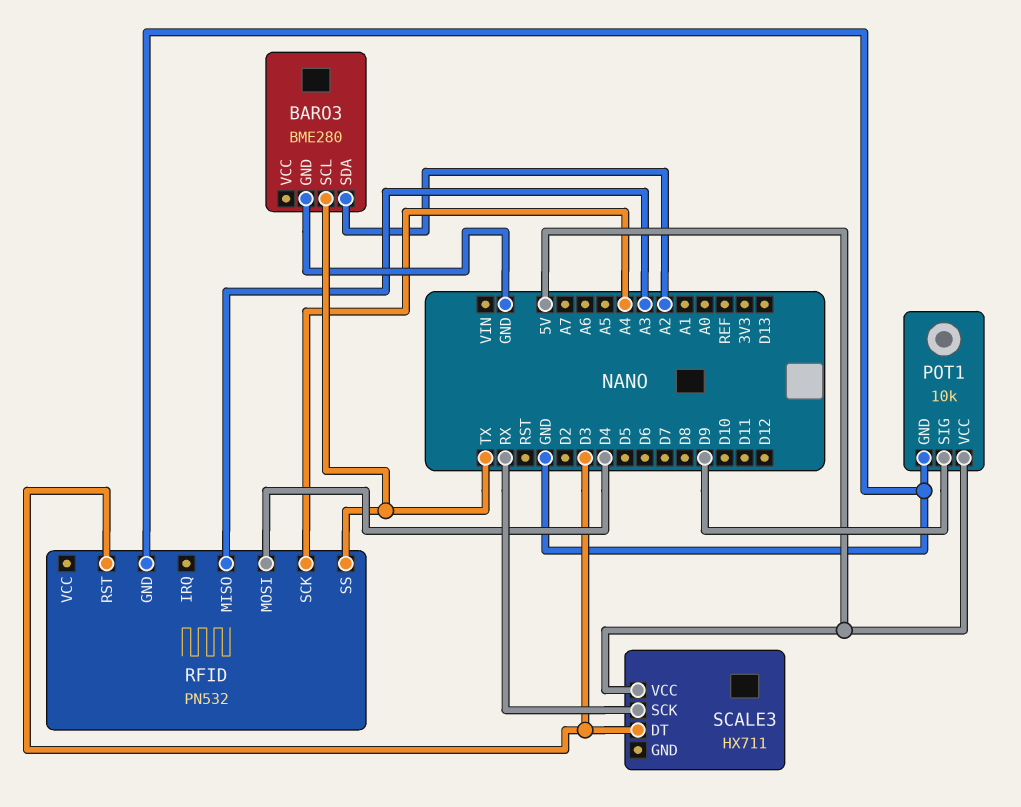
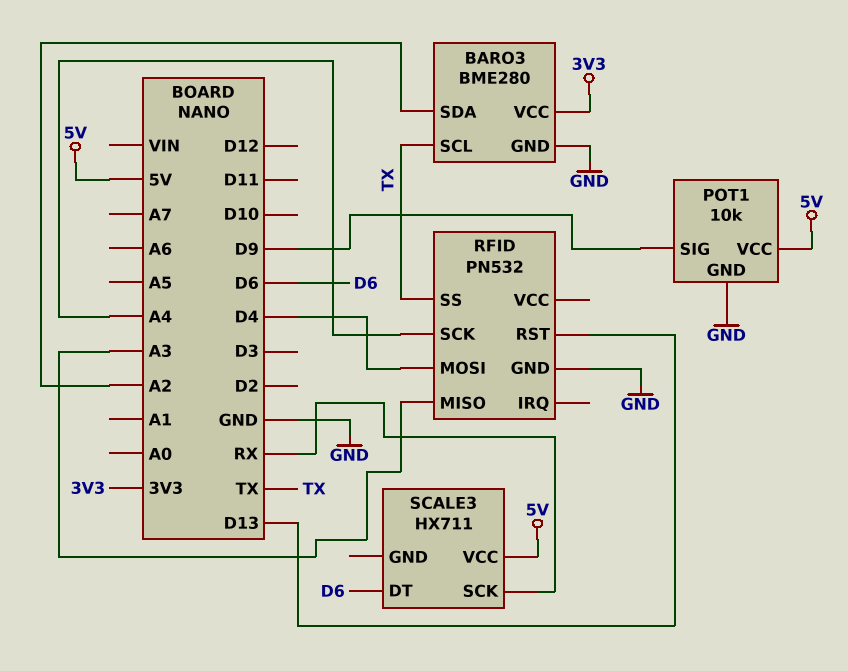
BARO3 pin VCC: none -> 3V3
RFID pin RST: D3 -> D13
SCALE3 pin DT: D3 -> D6

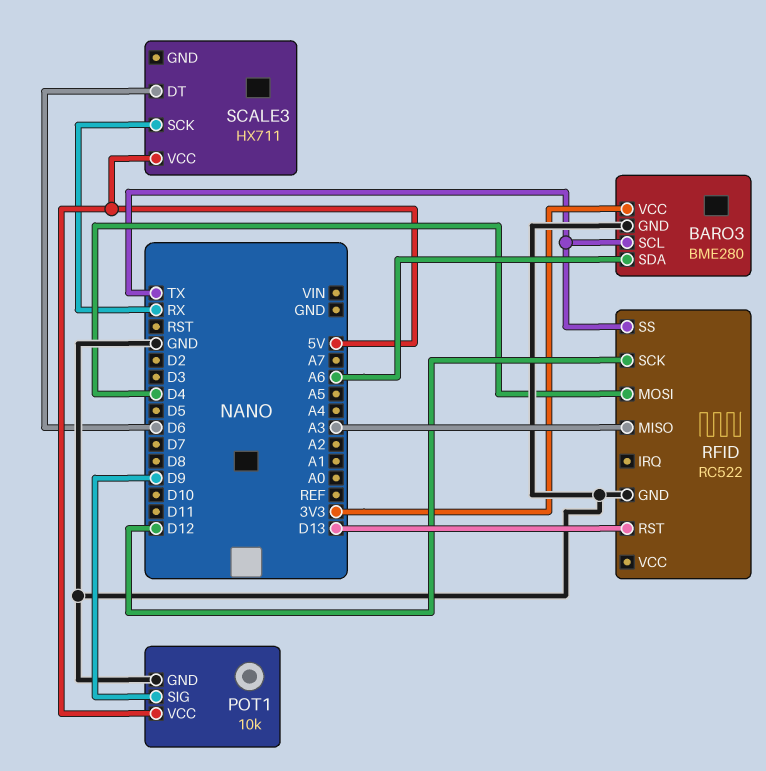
BARO3 pin SDA: A2 -> A6
RFID: PN532 -> RC522
RFID pin SCK: A4 -> D12

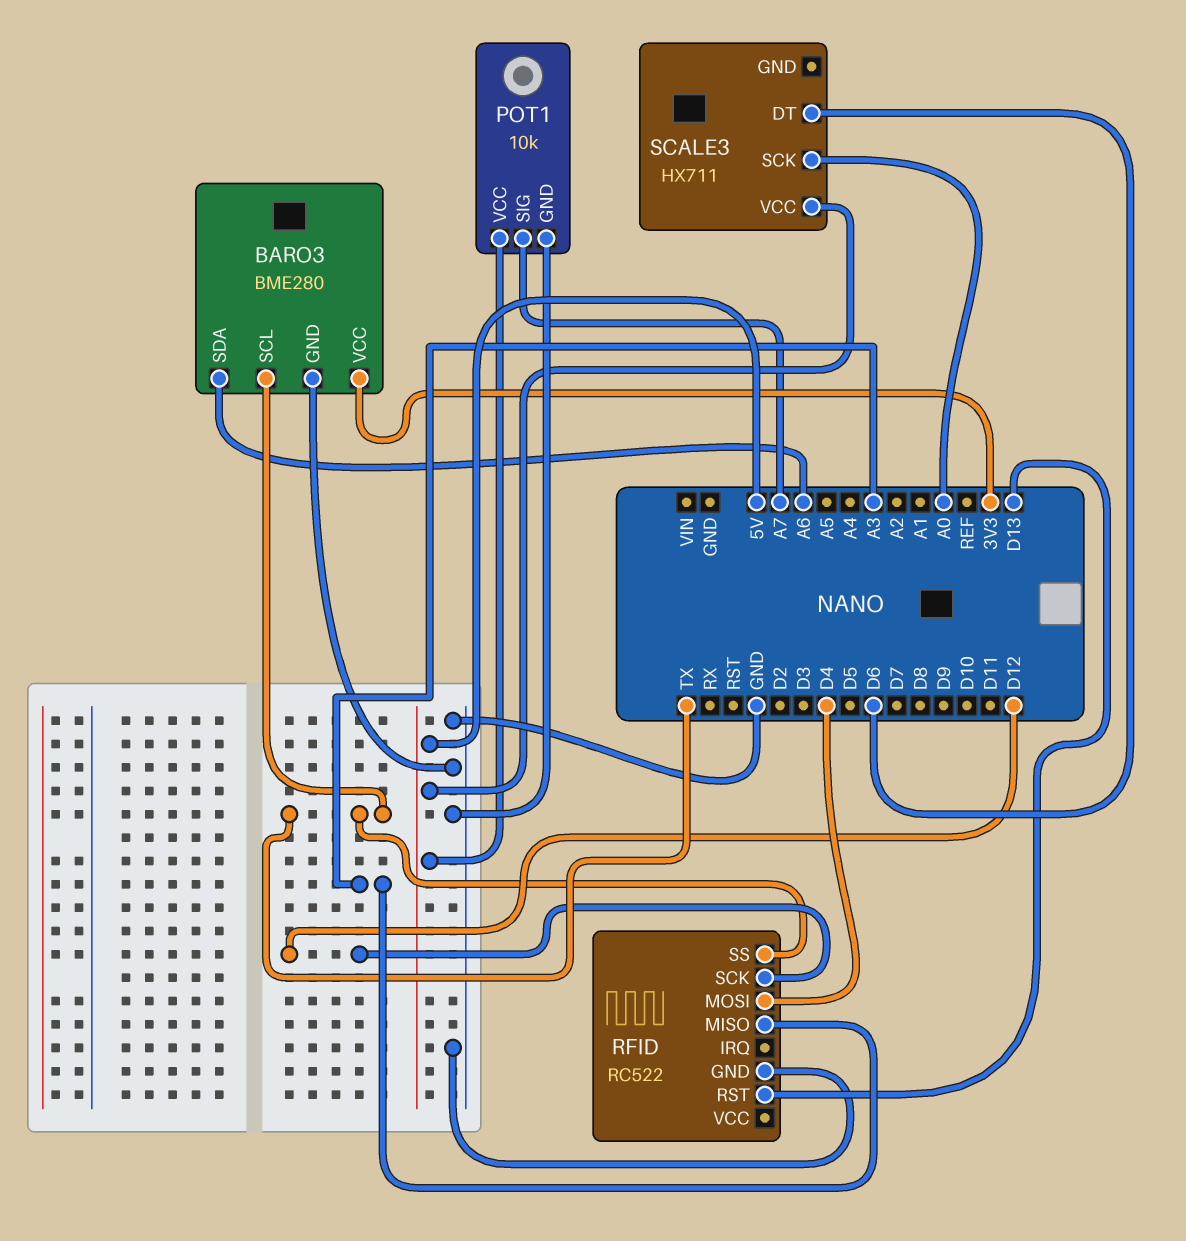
POT1 pin SIG: D9 -> A7
SCALE3 pin SCK: RX -> A0

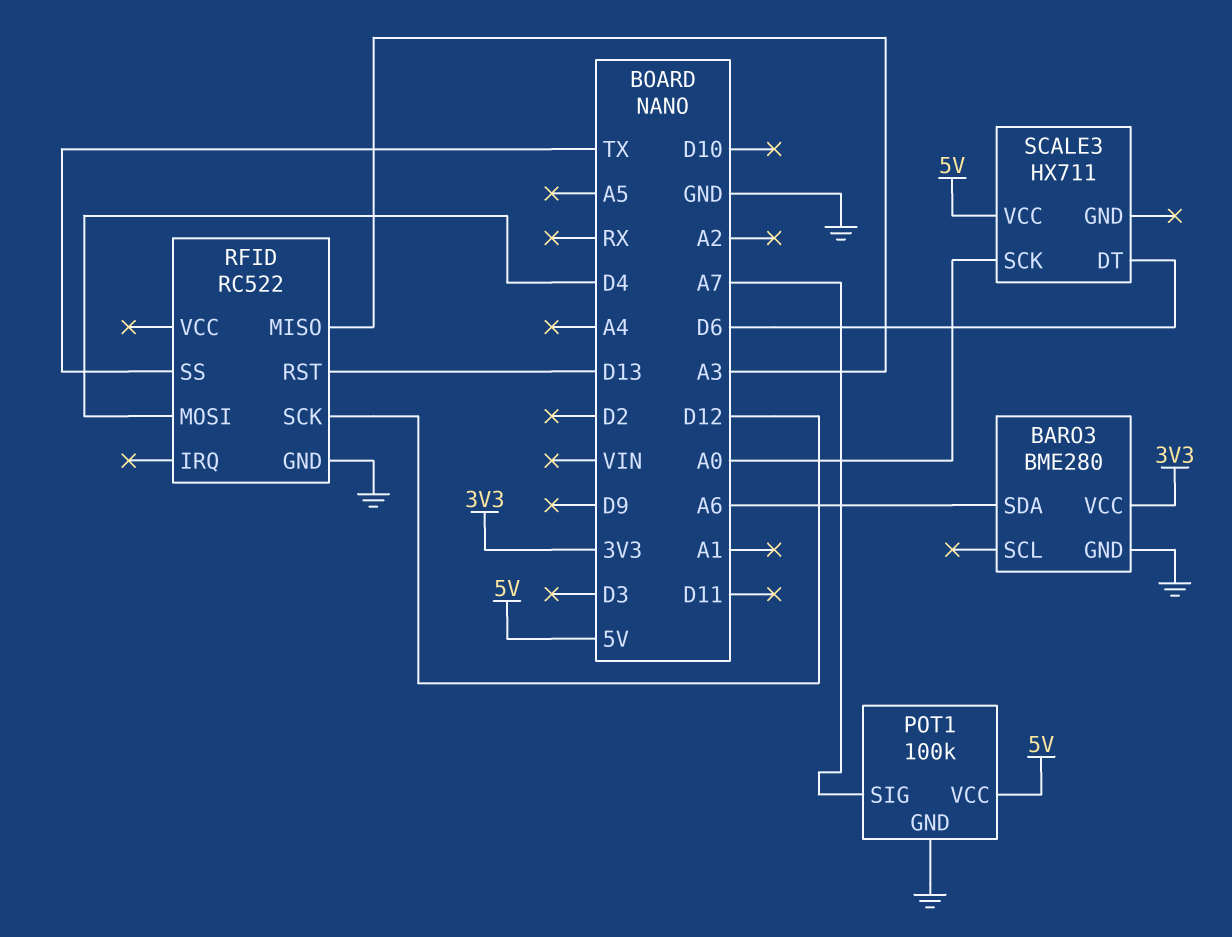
BARO3 pin SCL: TX -> none
POT1: 10k -> 100k

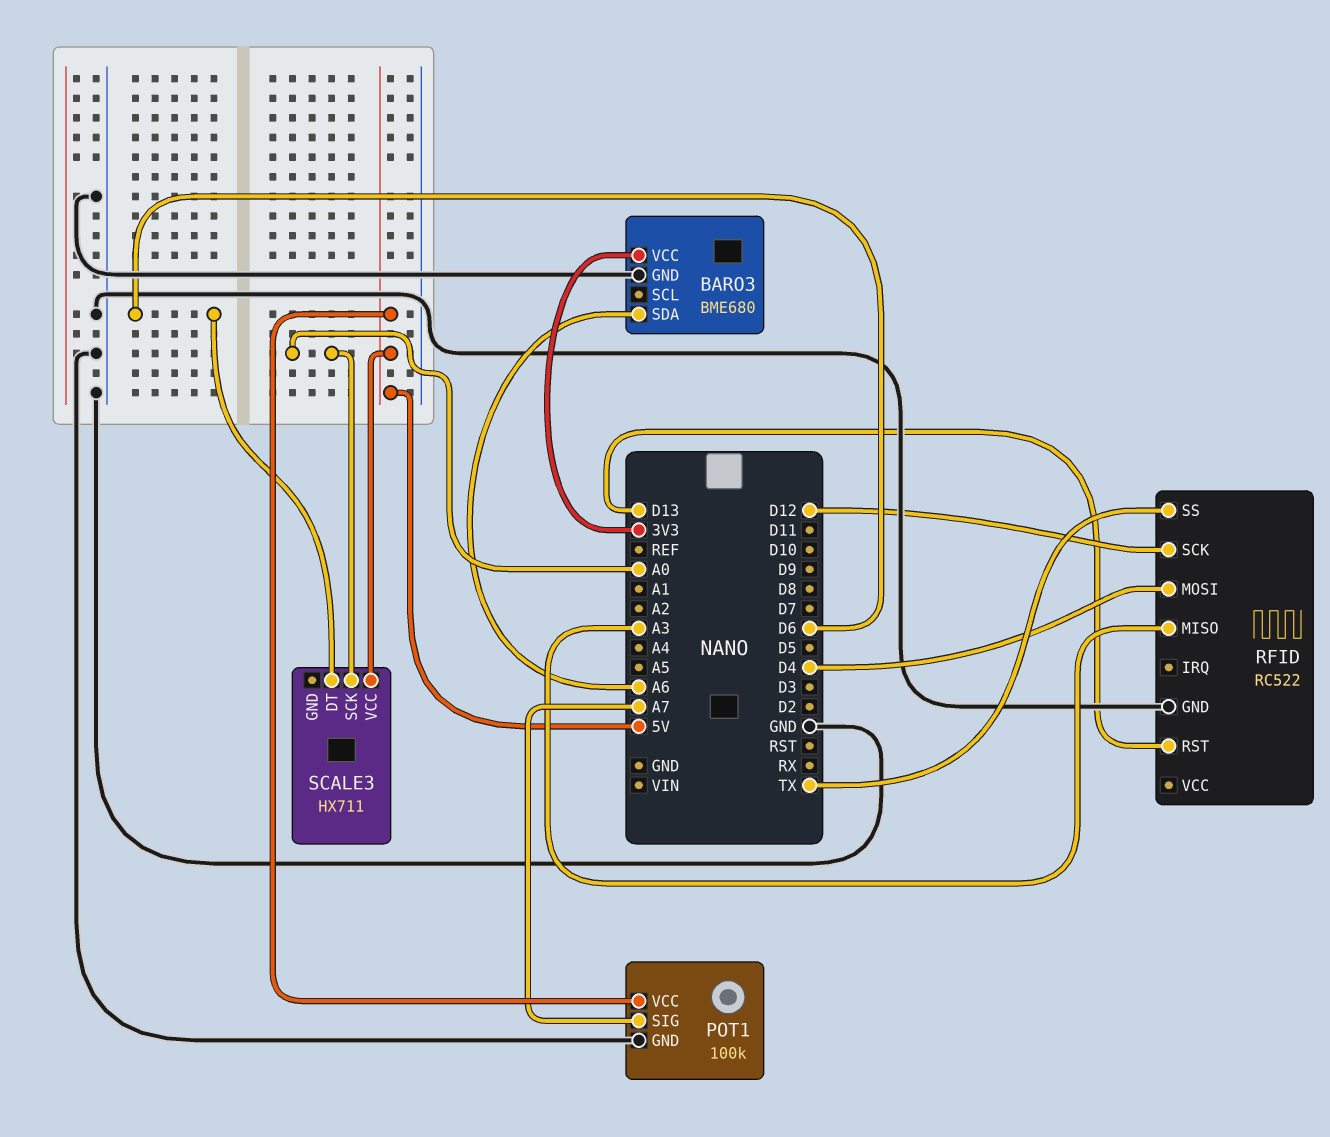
BARO3: BME280 -> BME680

